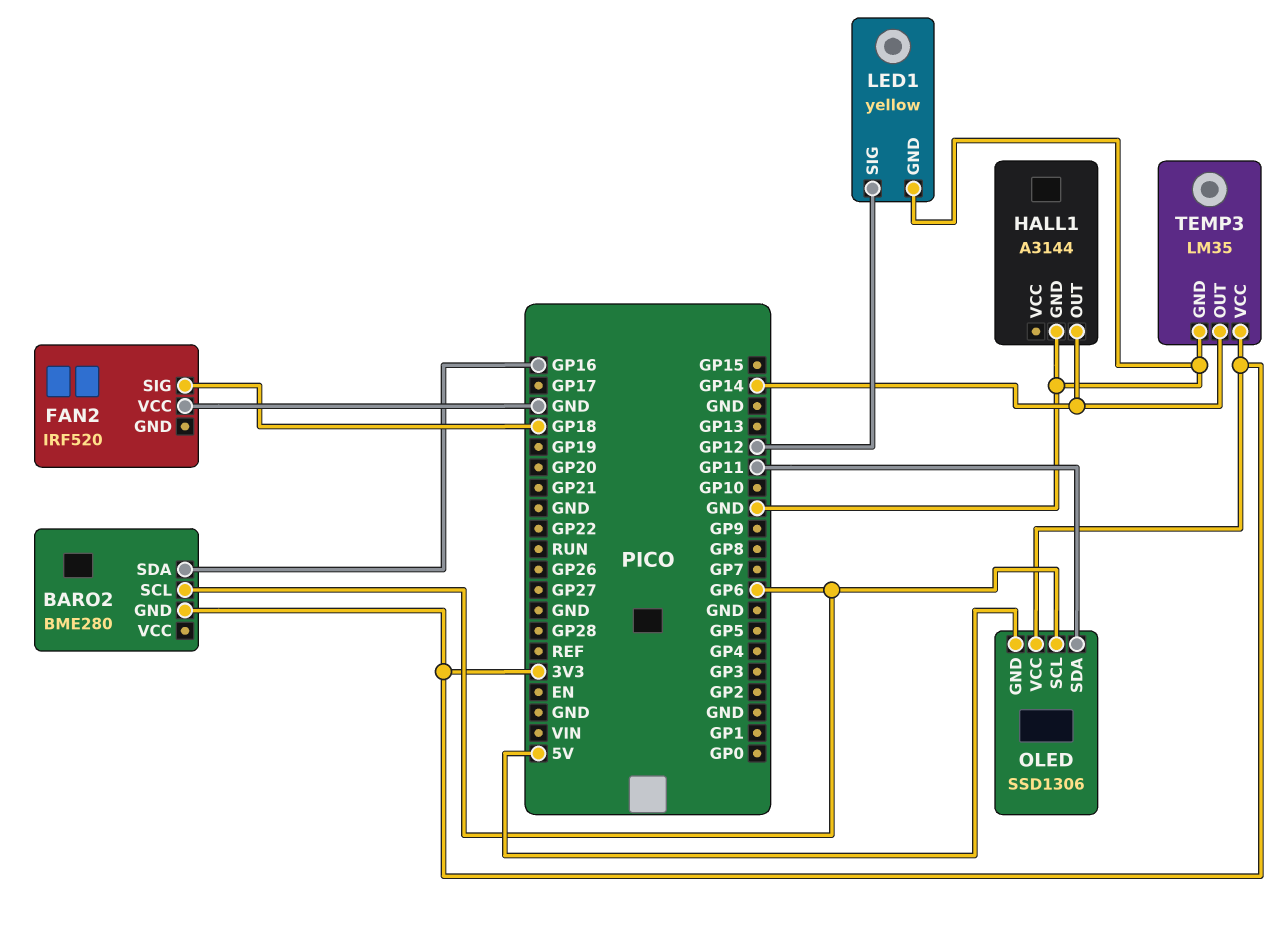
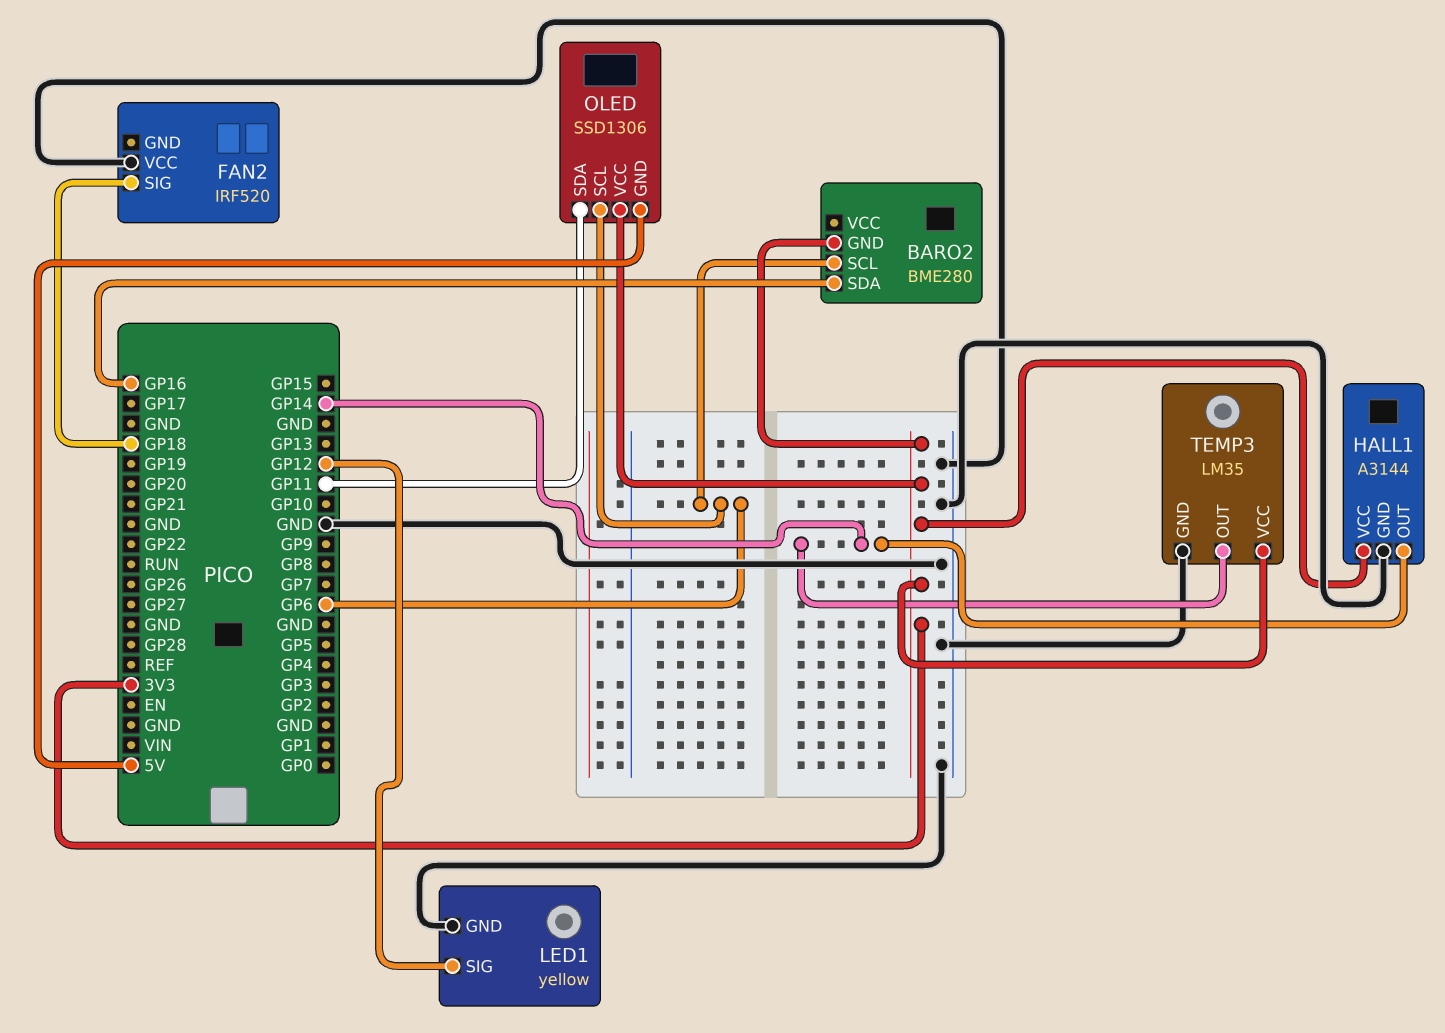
HALL1 pin VCC: none -> 3V3

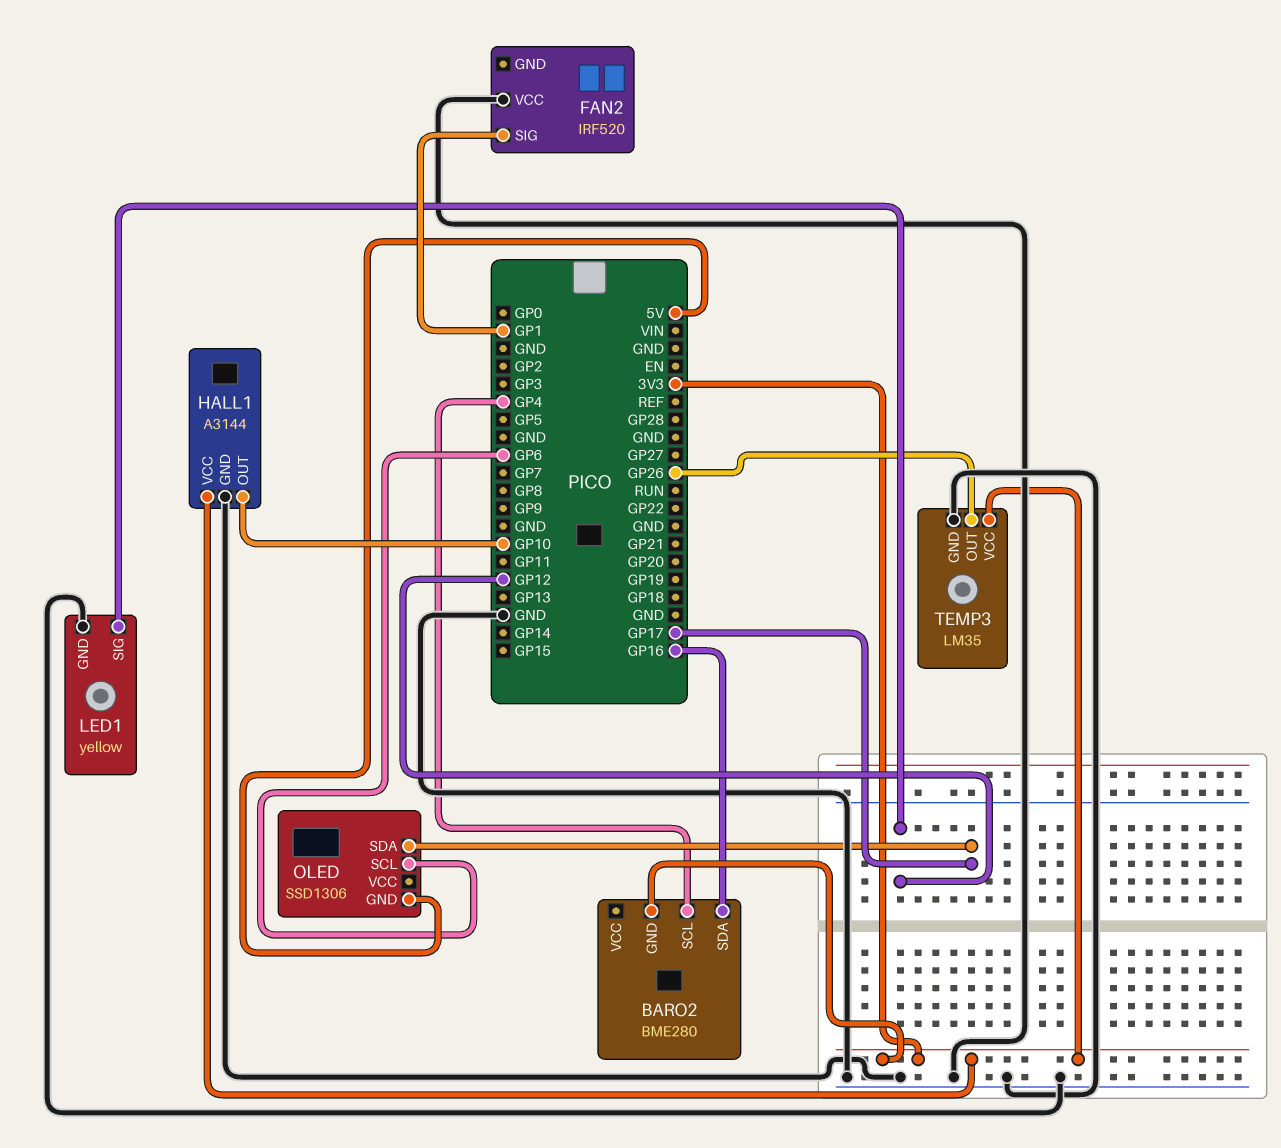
BARO2 pin SCL: GP6 -> GP4
FAN2 pin SIG: GP18 -> GP1
HALL1 pin OUT: GP14 -> GP10
OLED pin SDA: GP11 -> GP17
OLED pin VCC: 3V3 -> none
TEMP3 pin OUT: GP14 -> GP26

